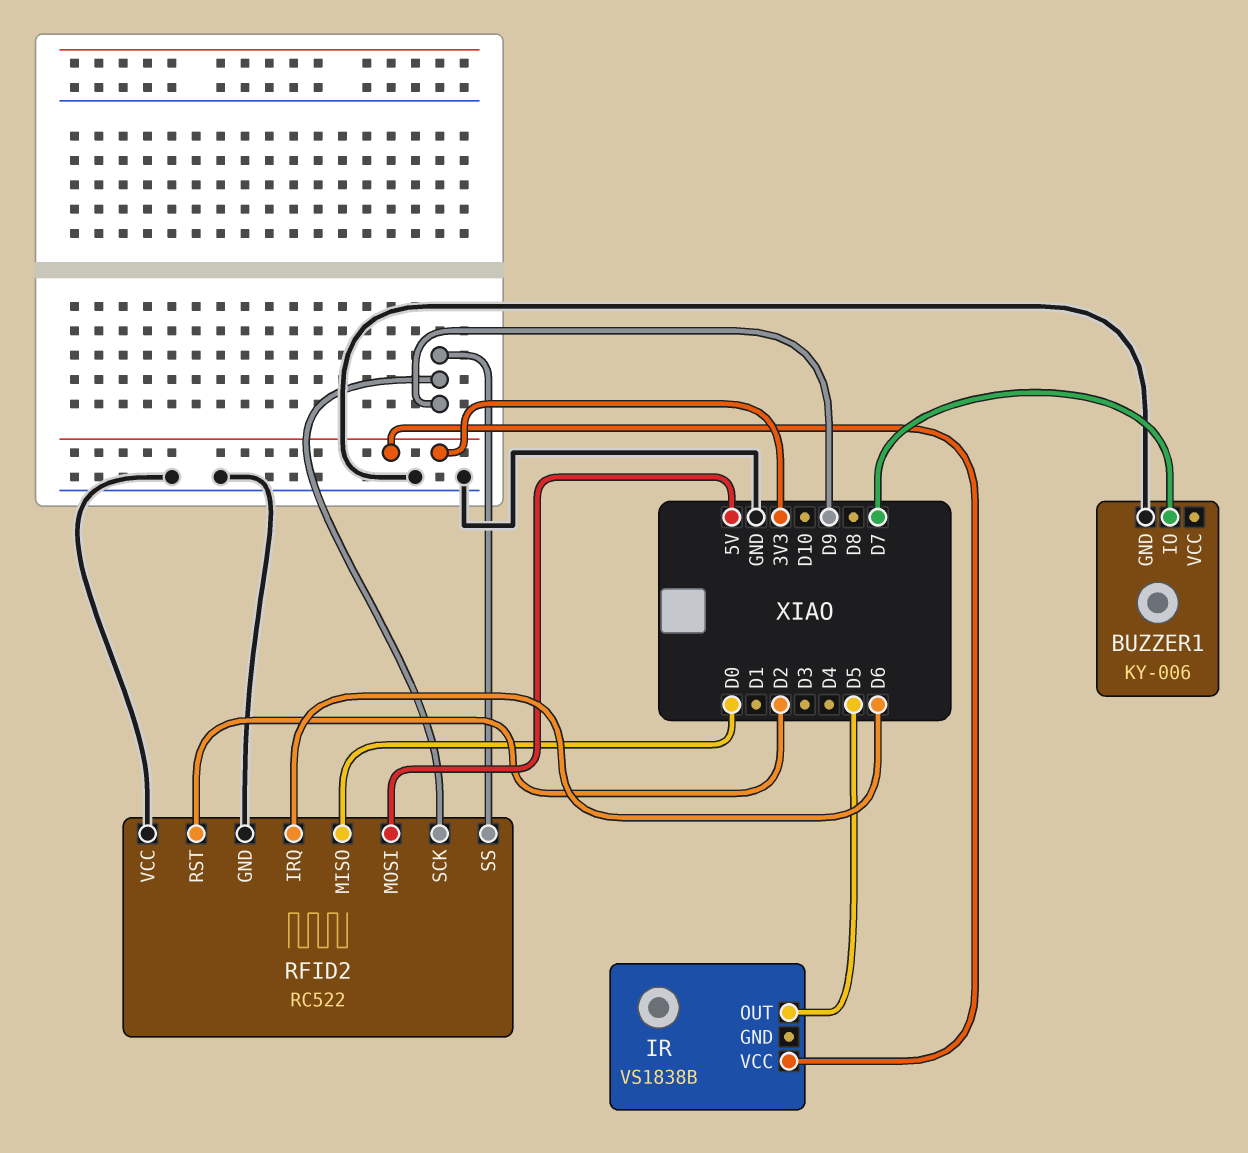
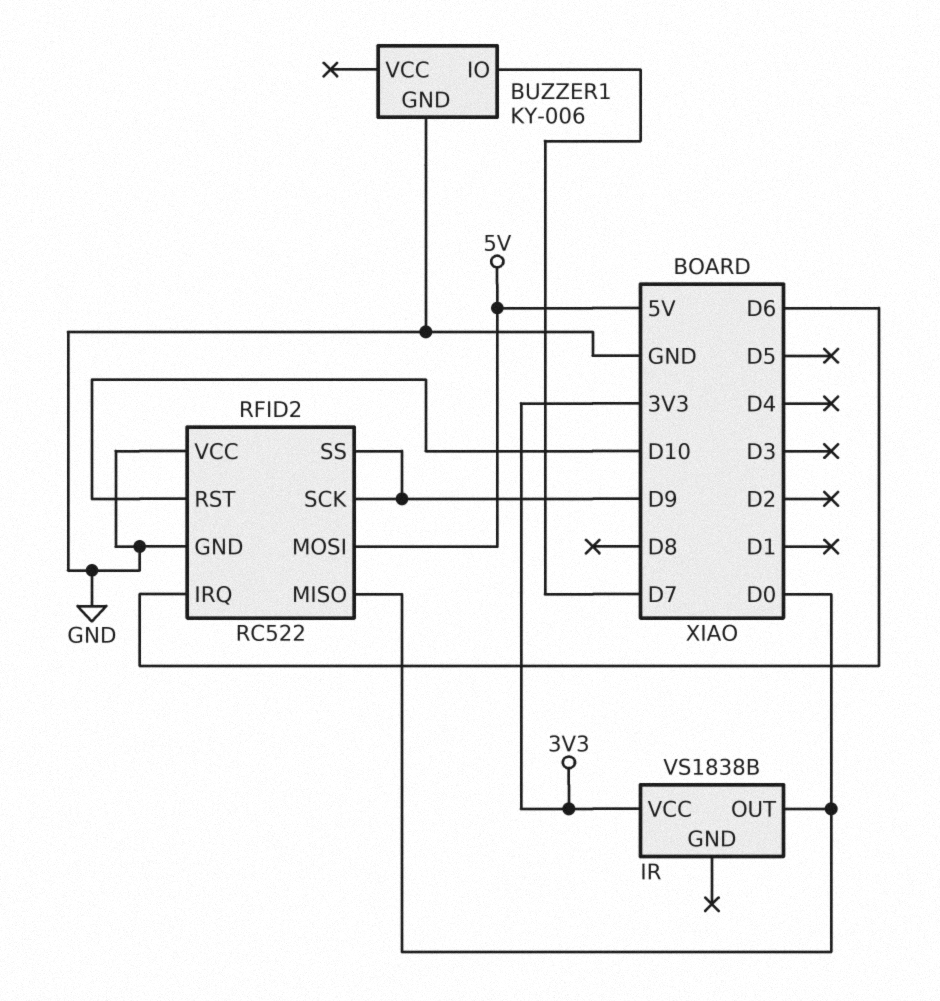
IR pin OUT: D5 -> D0
RFID2 pin RST: D2 -> D10

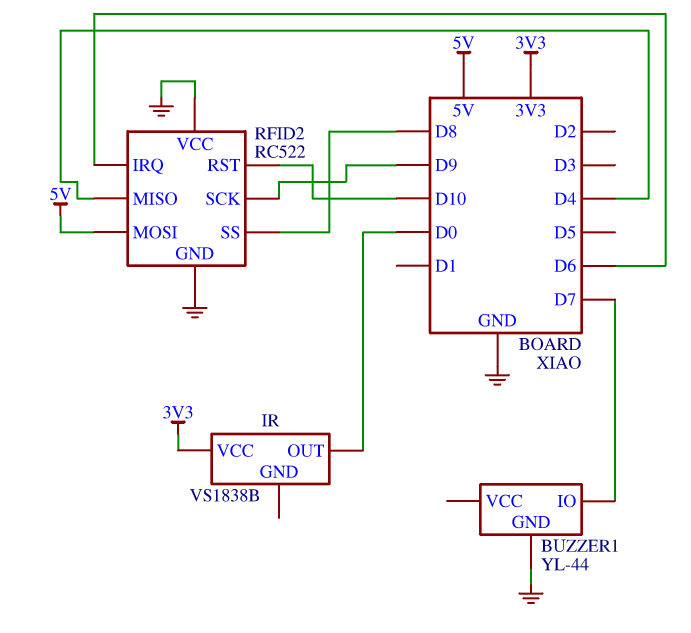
BUZZER1: KY-006 -> YL-44
RFID2 pin MISO: D0 -> D4
RFID2 pin SS: D9 -> D8

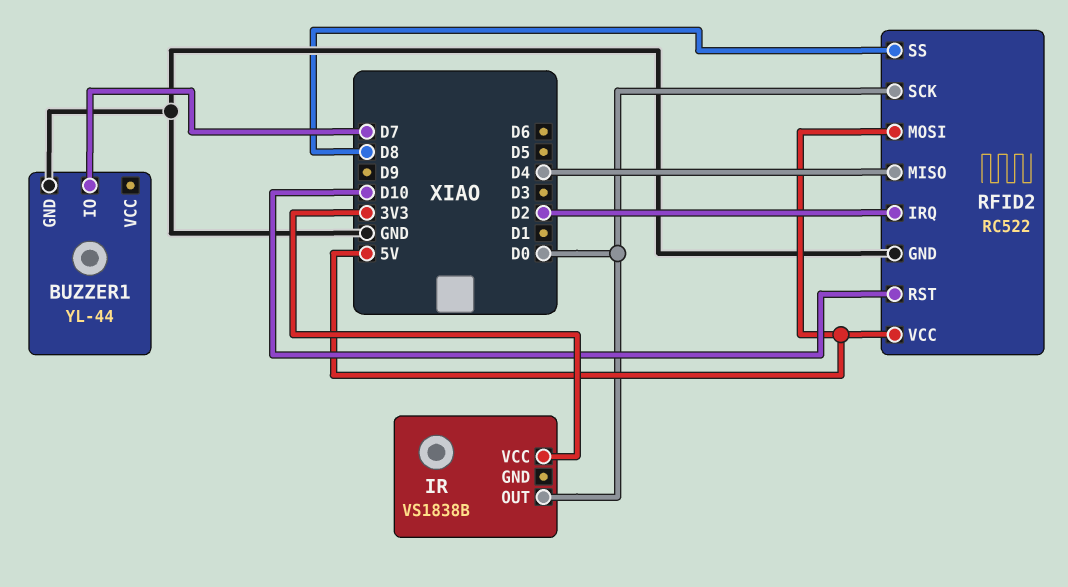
RFID2 pin IRQ: D6 -> D2
RFID2 pin SCK: D9 -> D0
RFID2 pin VCC: GND -> 5V

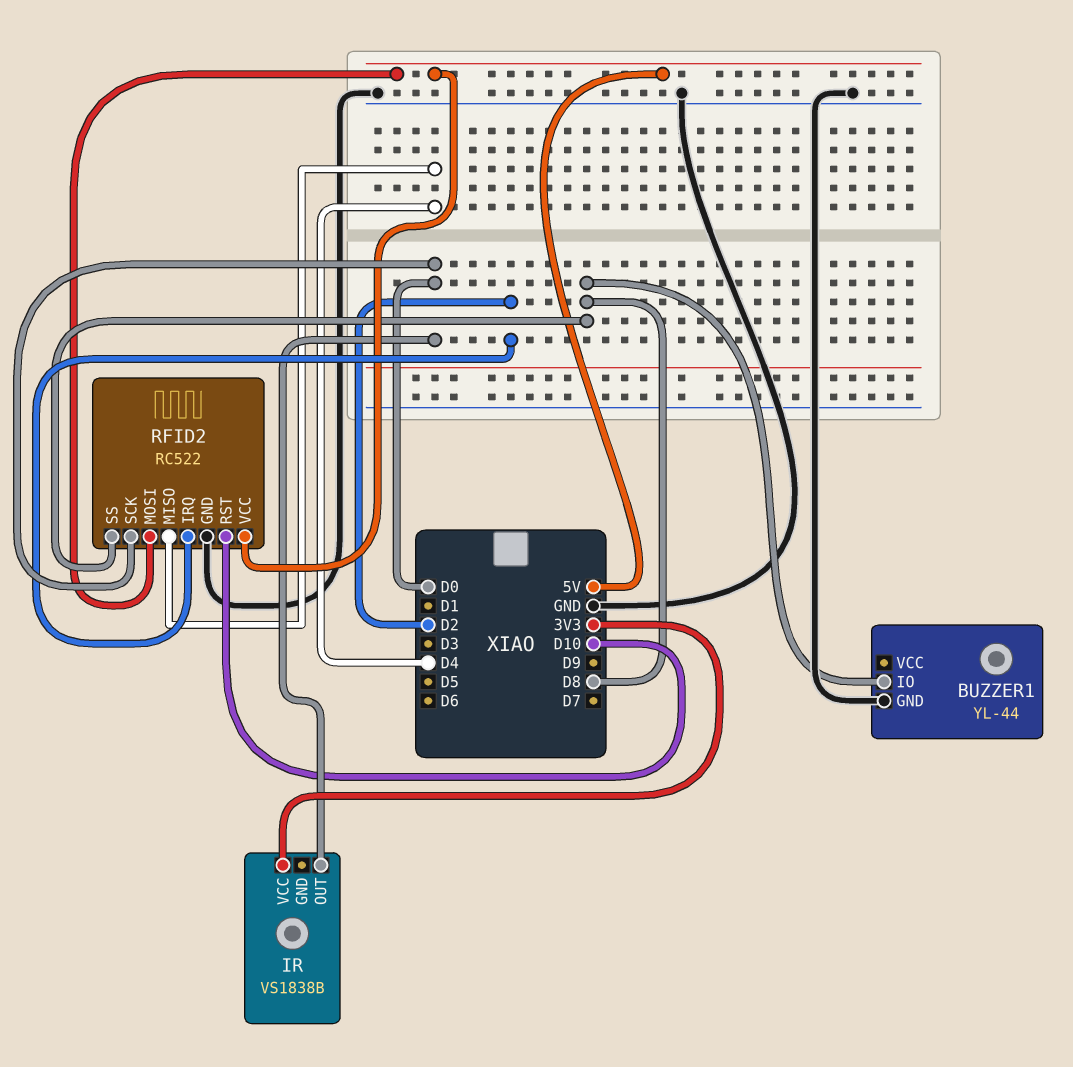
BUZZER1 pin IO: D7 -> D8

